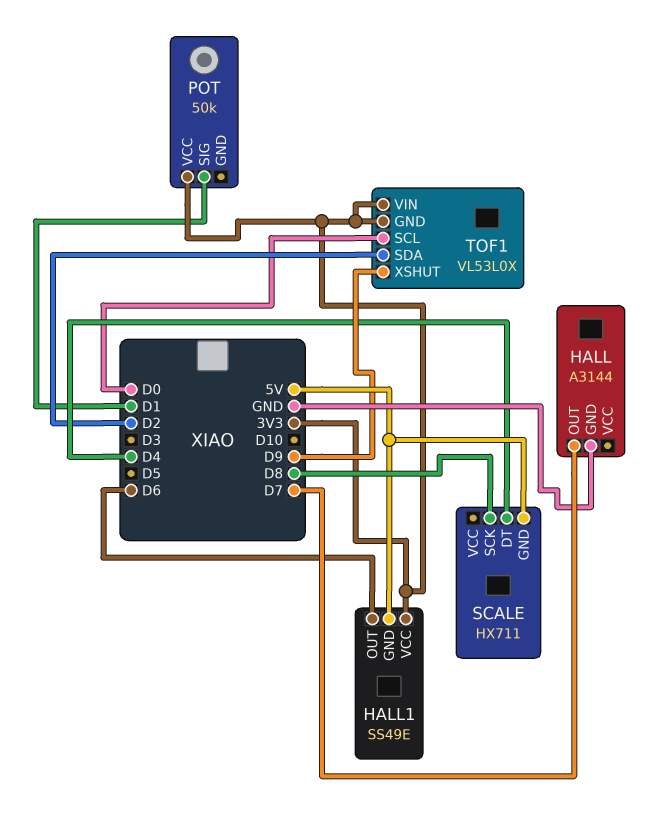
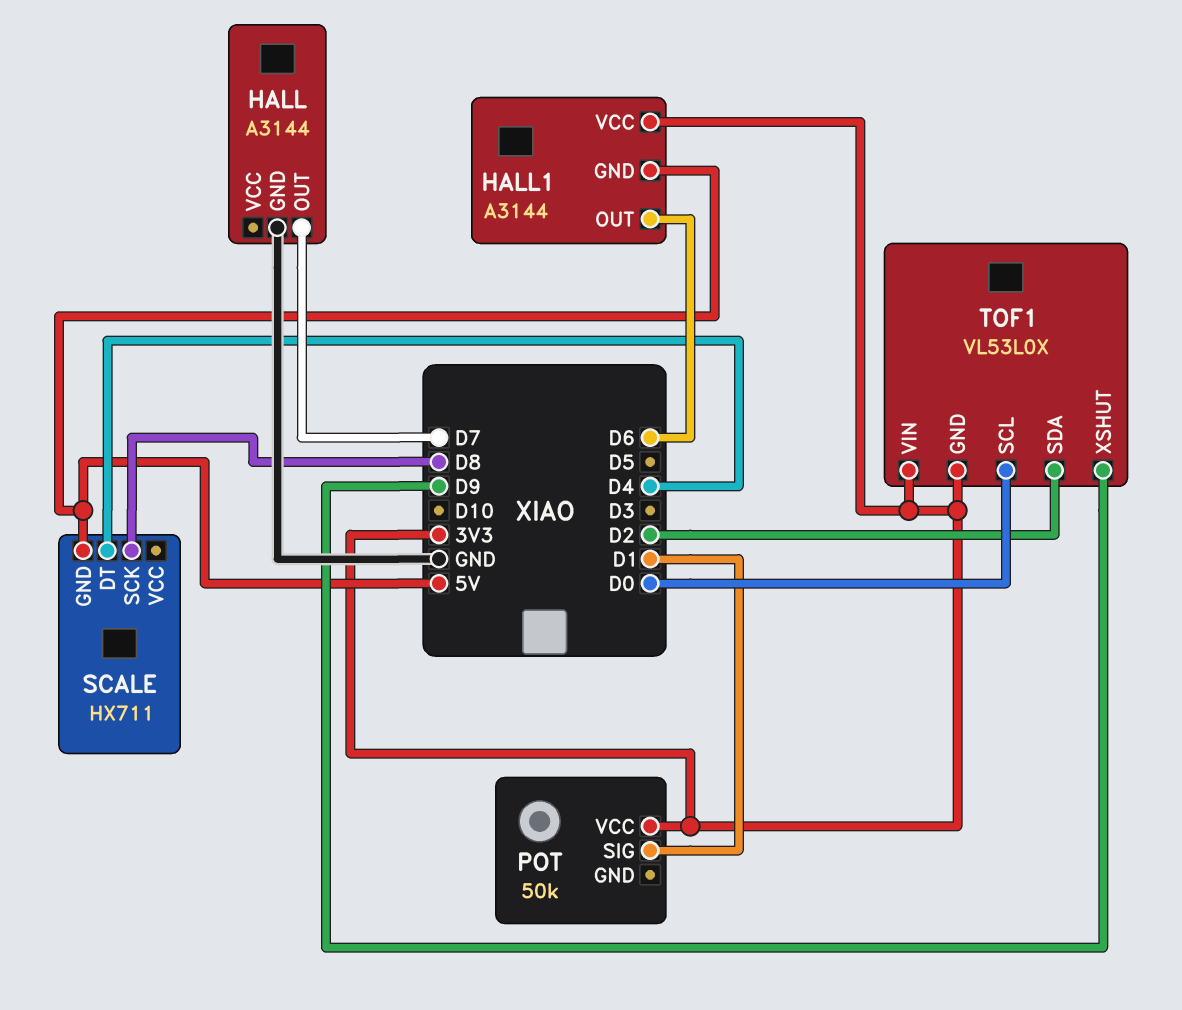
HALL1: SS49E -> A3144

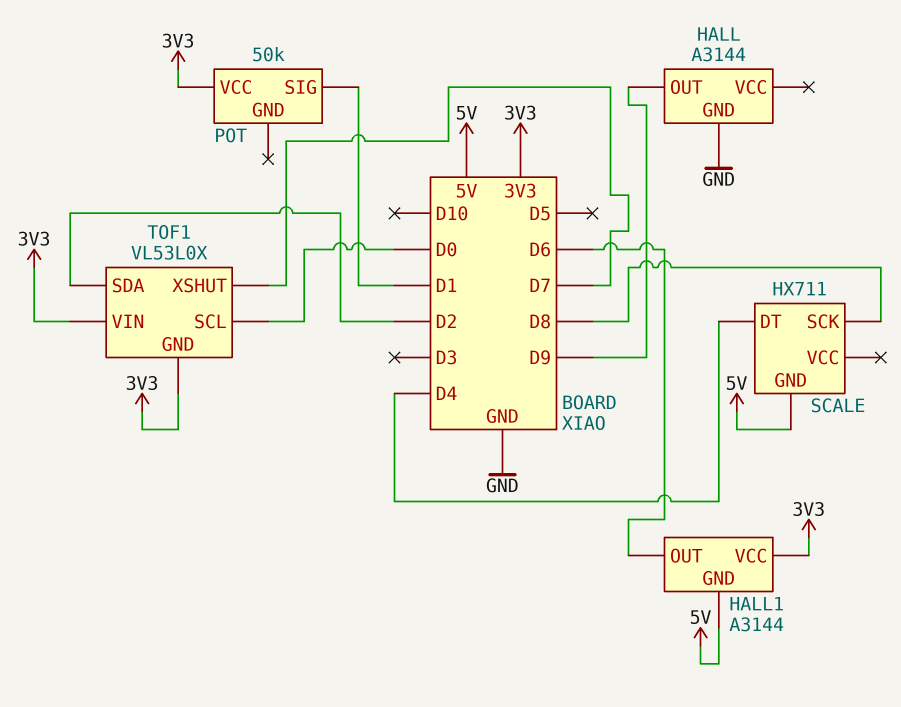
HALL pin OUT: D7 -> D9
TOF1 pin XSHUT: D9 -> D7

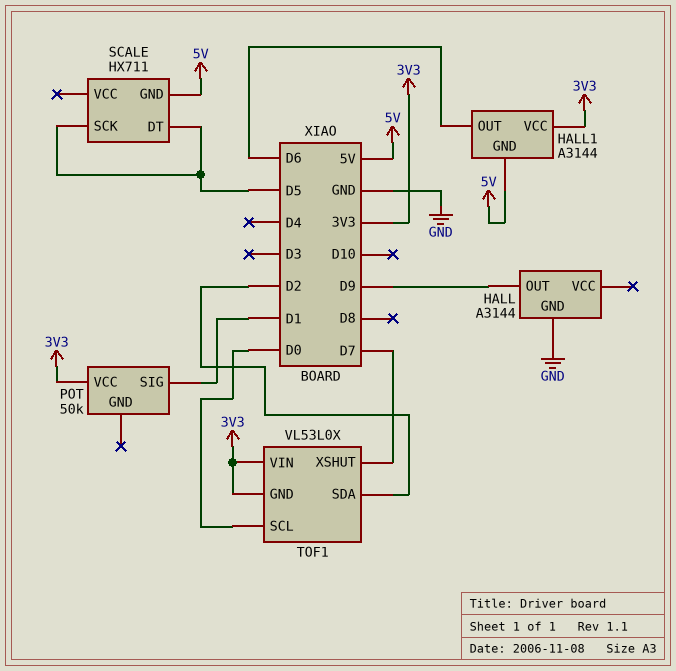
SCALE pin DT: D4 -> D5
SCALE pin SCK: D8 -> D5

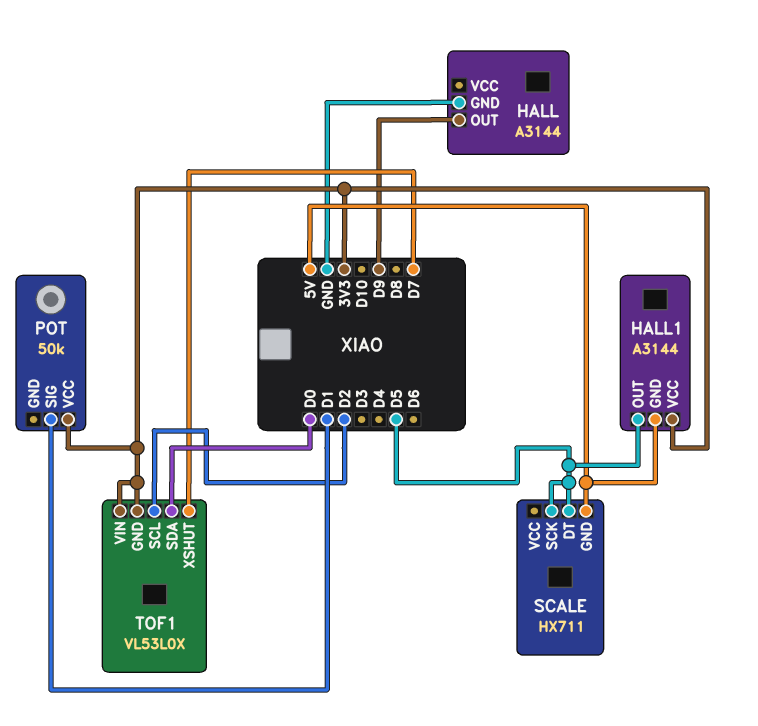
HALL1 pin OUT: D6 -> D5
TOF1 pin SCL: D0 -> D2
TOF1 pin SDA: D2 -> D0

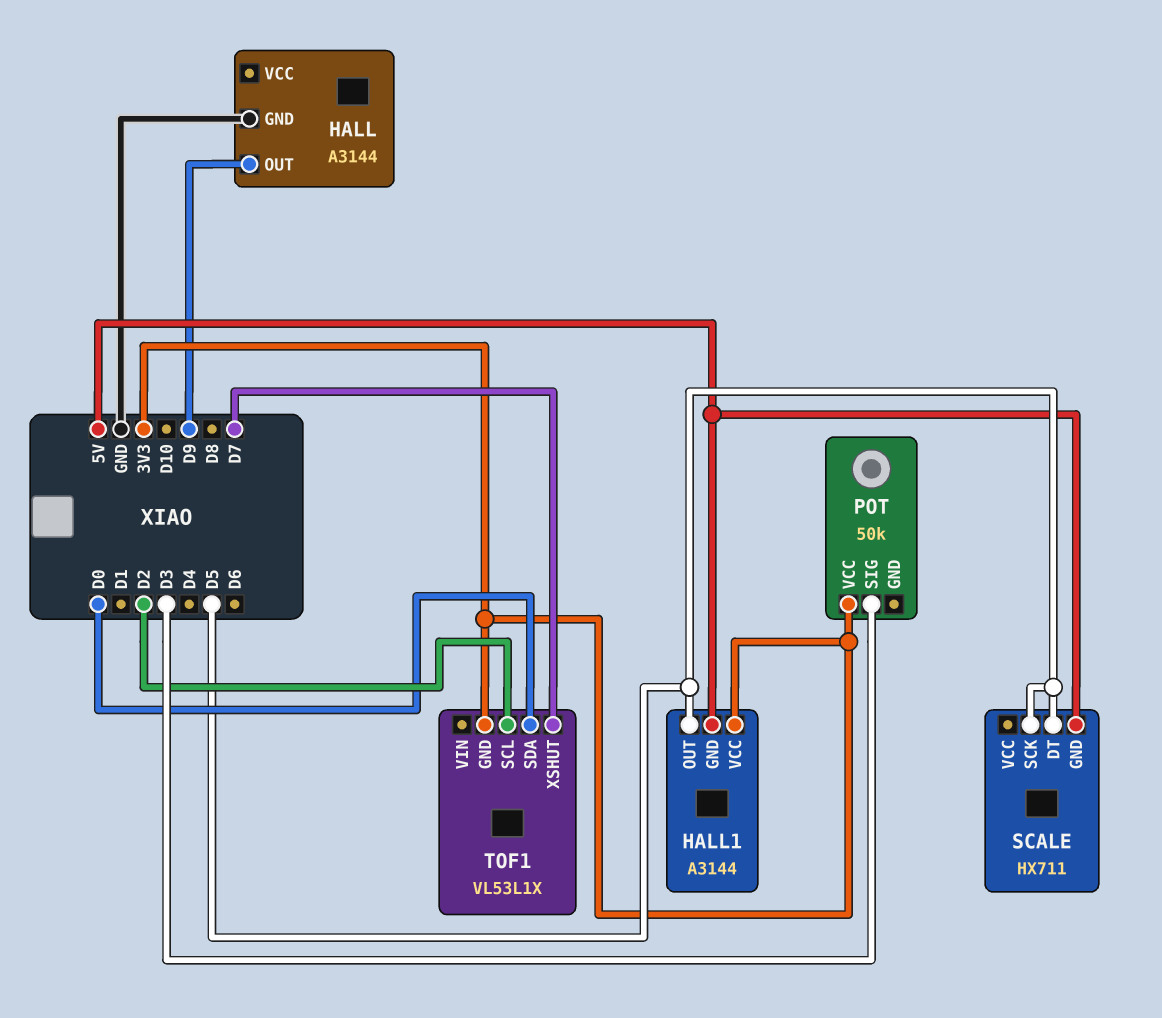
POT pin SIG: D1 -> D3
TOF1: VL53L0X -> VL53L1X
TOF1 pin VIN: 3V3 -> none

